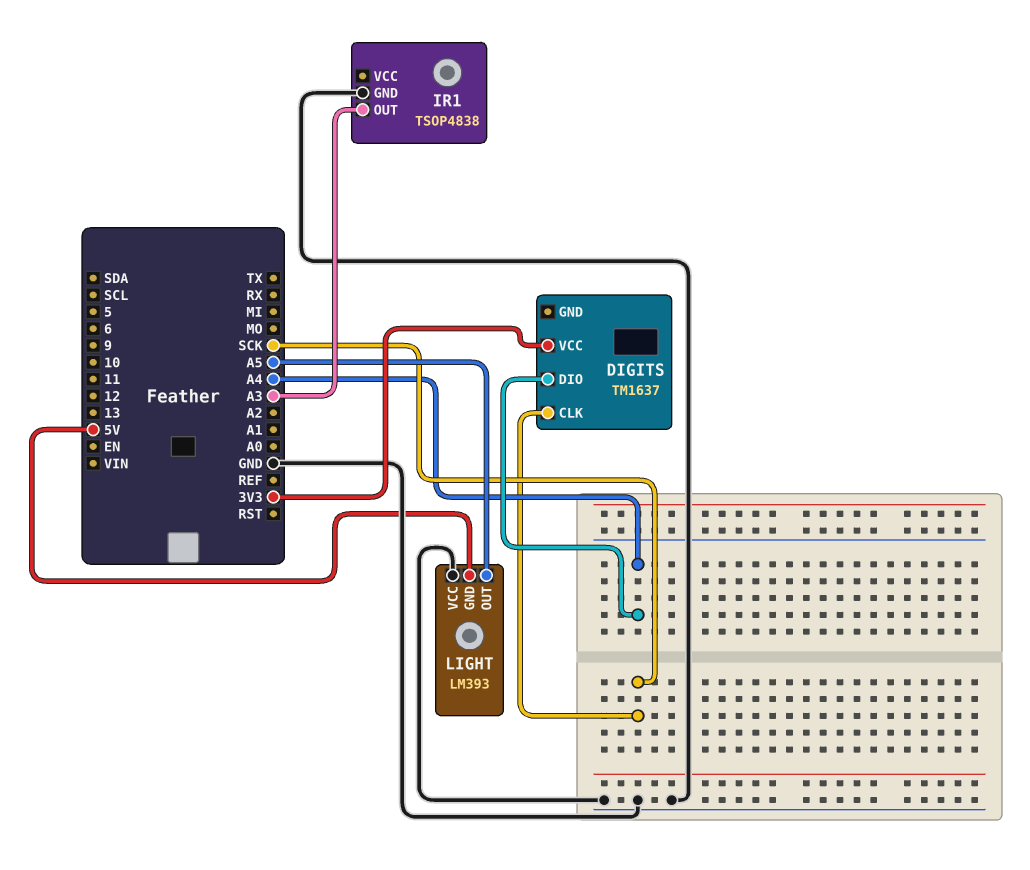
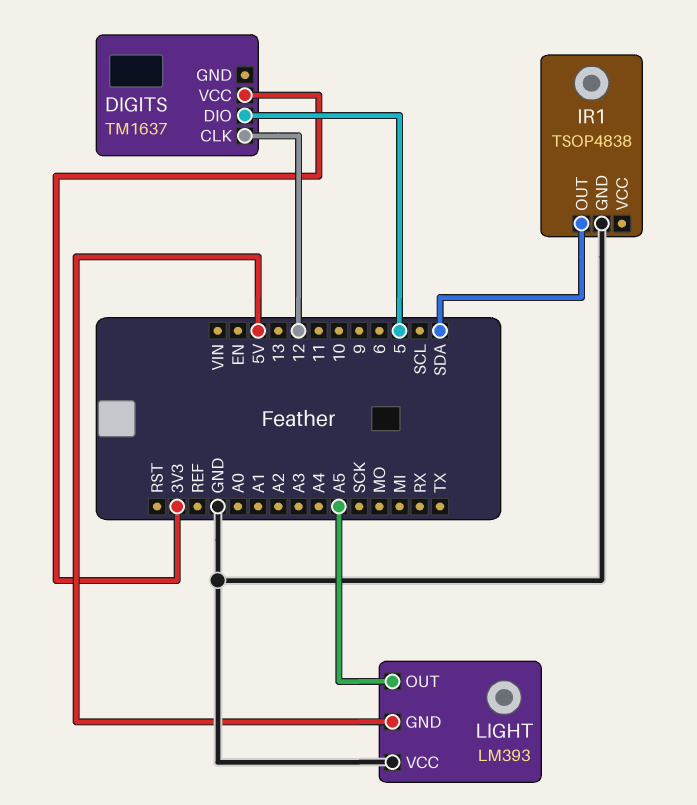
DIGITS pin CLK: SCK -> 12
DIGITS pin DIO: A4 -> 5
IR1 pin OUT: A3 -> SDA

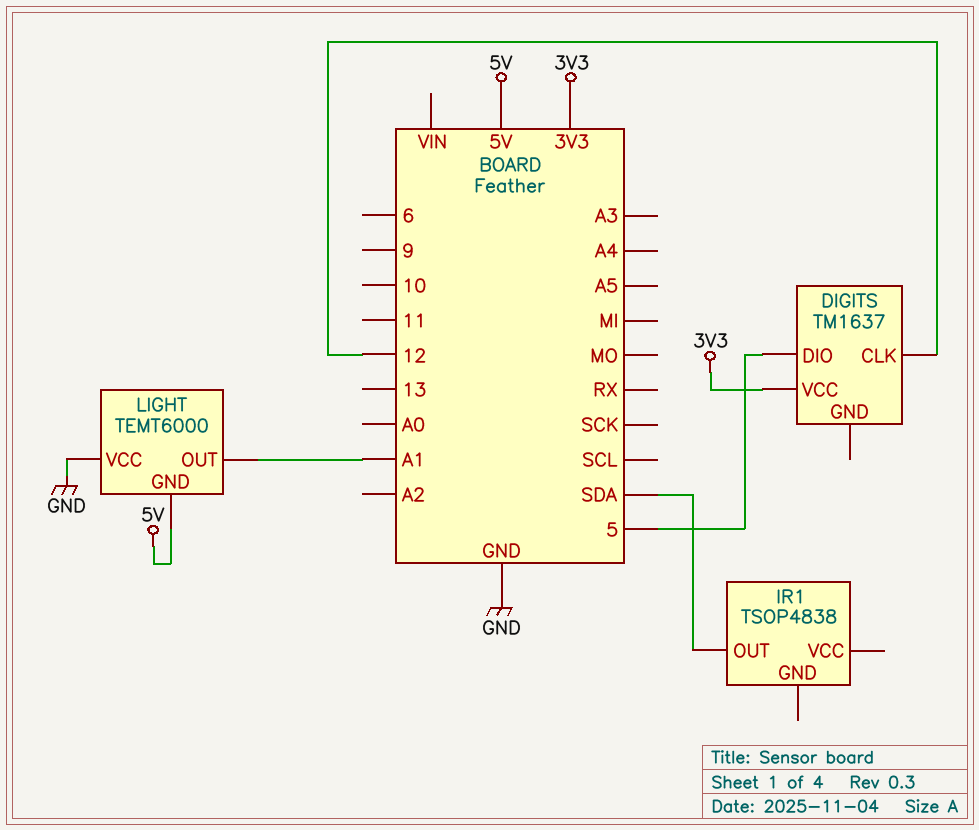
IR1 pin GND: GND -> none
LIGHT: LM393 -> TEMT6000
LIGHT pin OUT: A5 -> A1

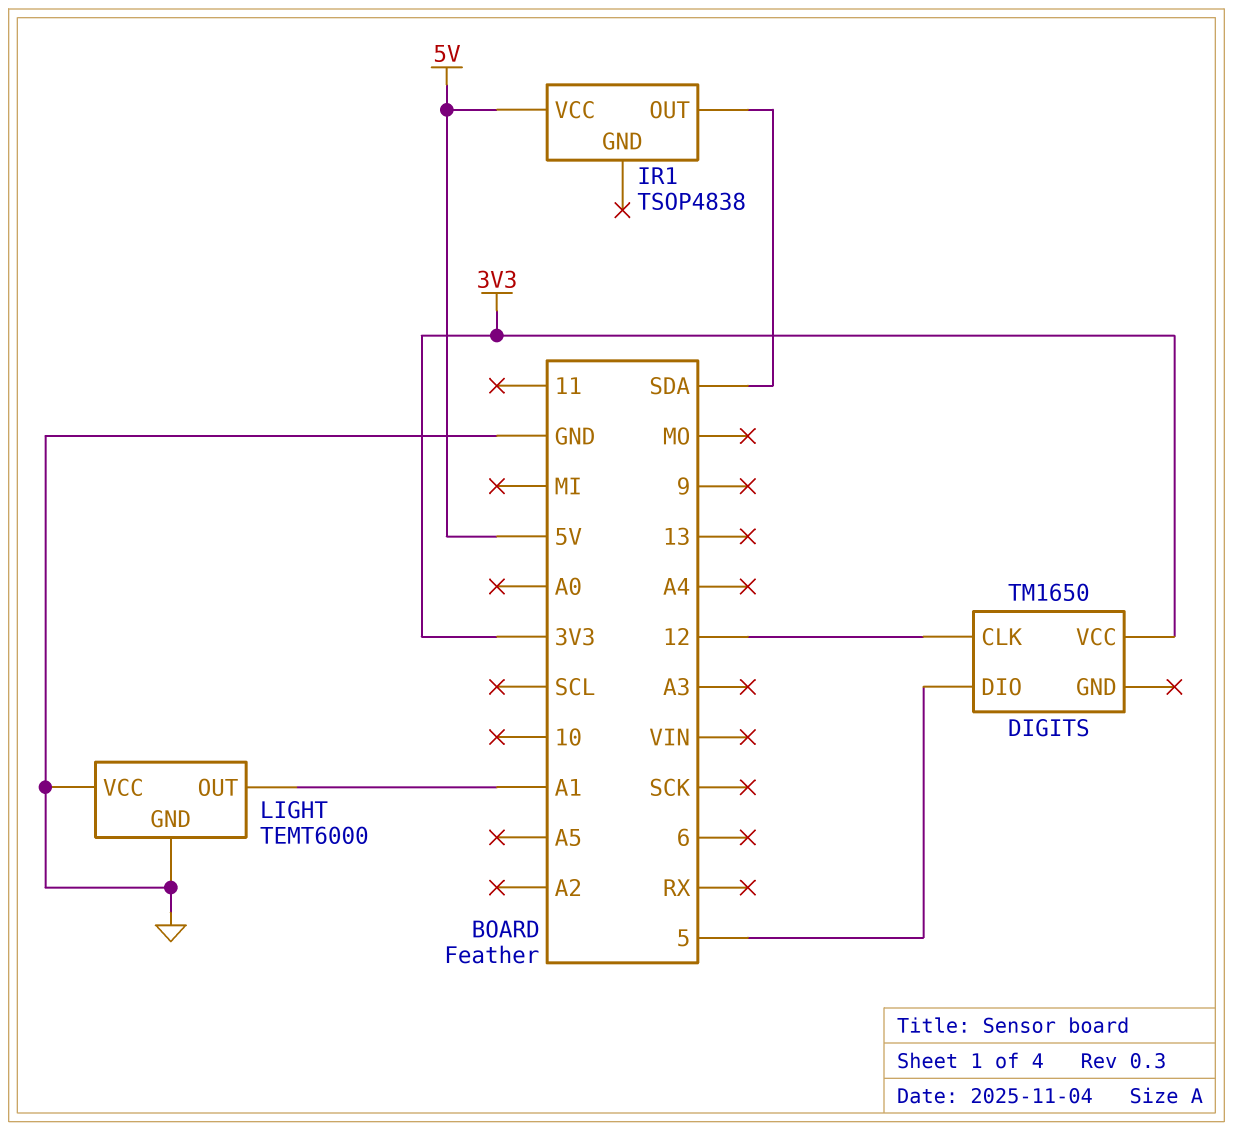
DIGITS: TM1637 -> TM1650
IR1 pin VCC: none -> 5V
LIGHT pin GND: 5V -> GND

